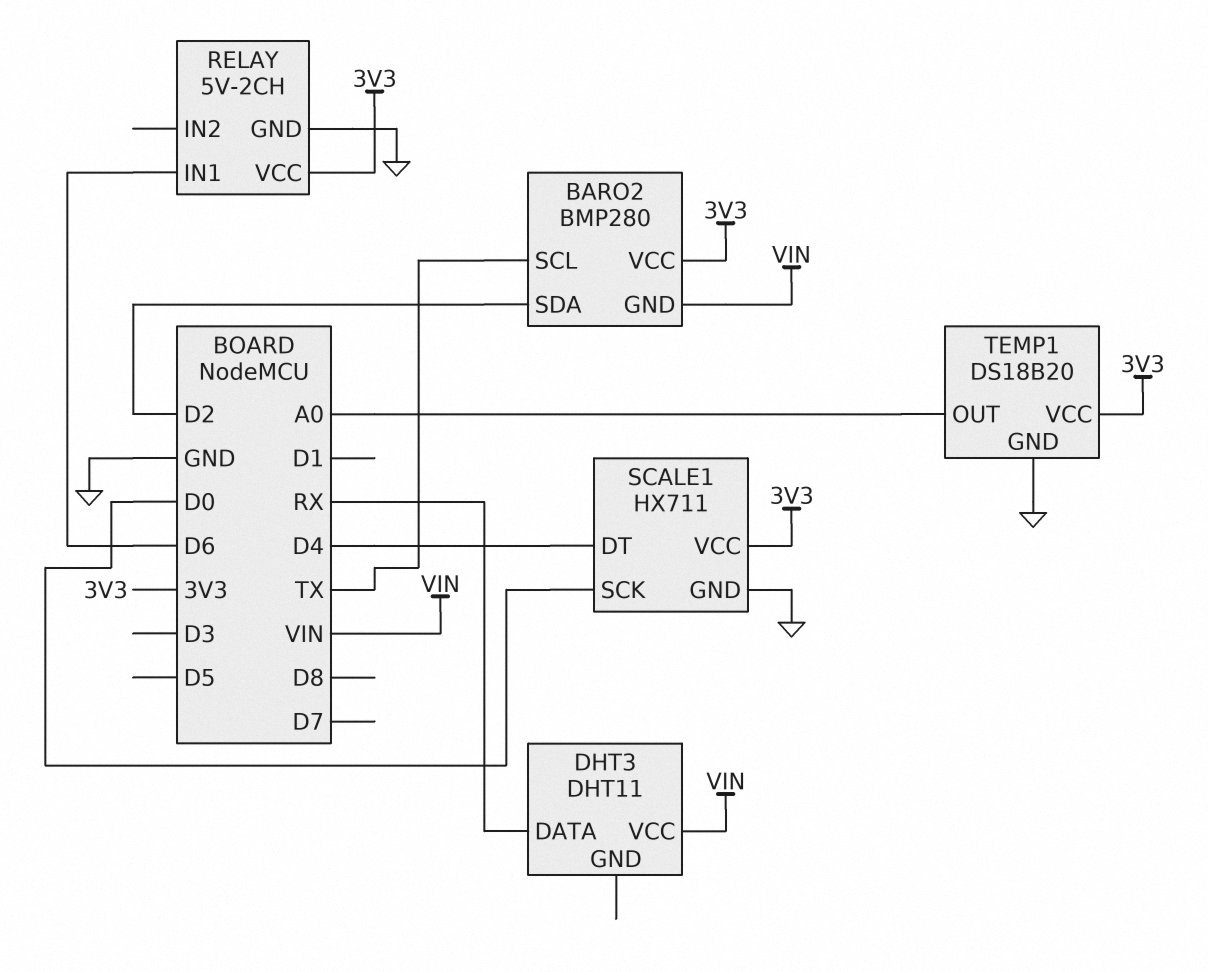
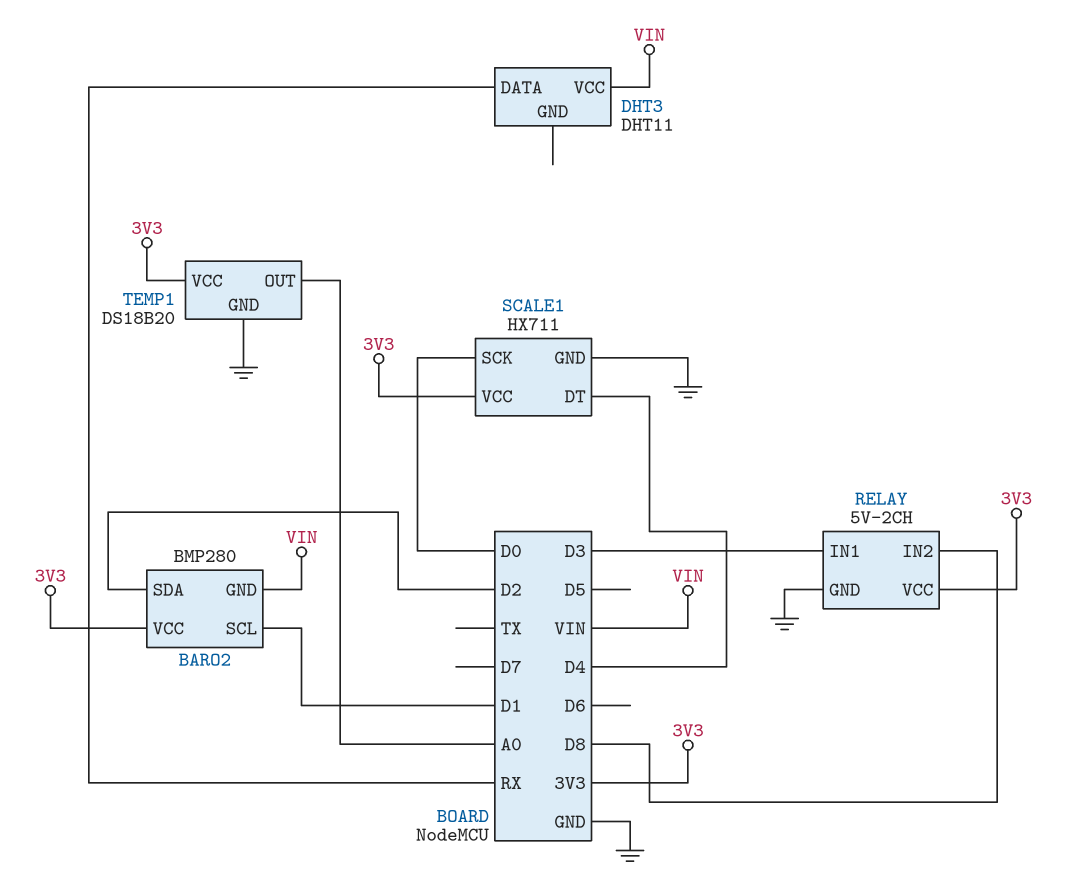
BARO2 pin SCL: TX -> D1
RELAY pin IN1: D6 -> D3
RELAY pin IN2: none -> D8

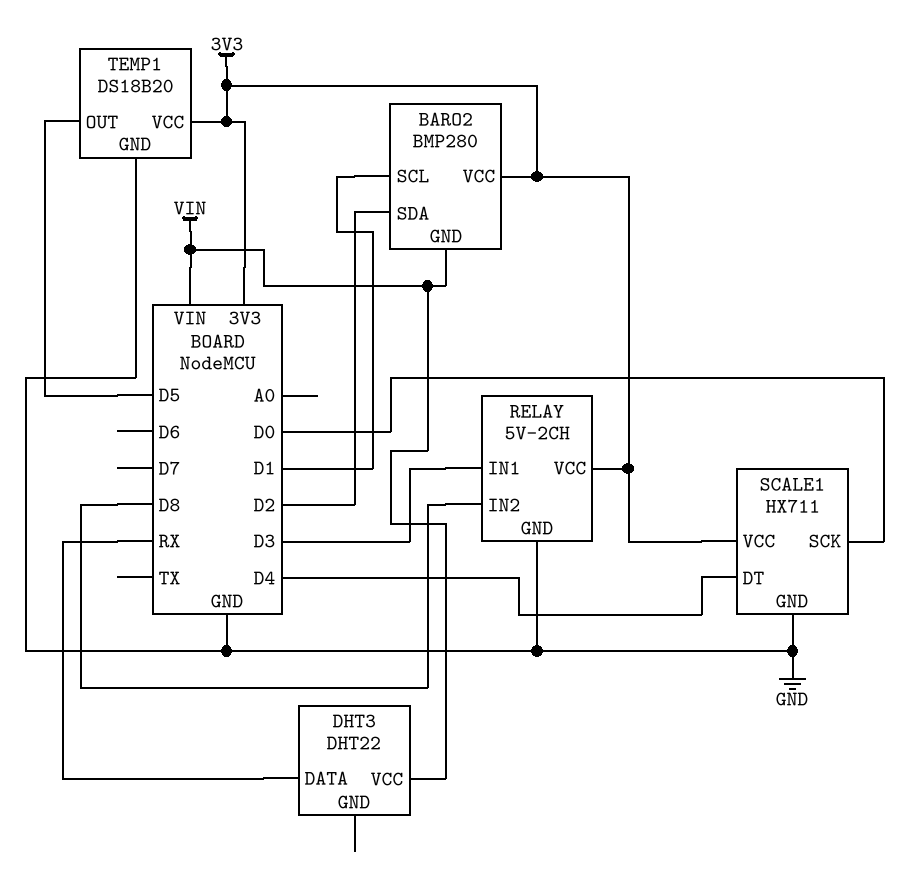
DHT3: DHT11 -> DHT22
TEMP1 pin OUT: A0 -> D5

